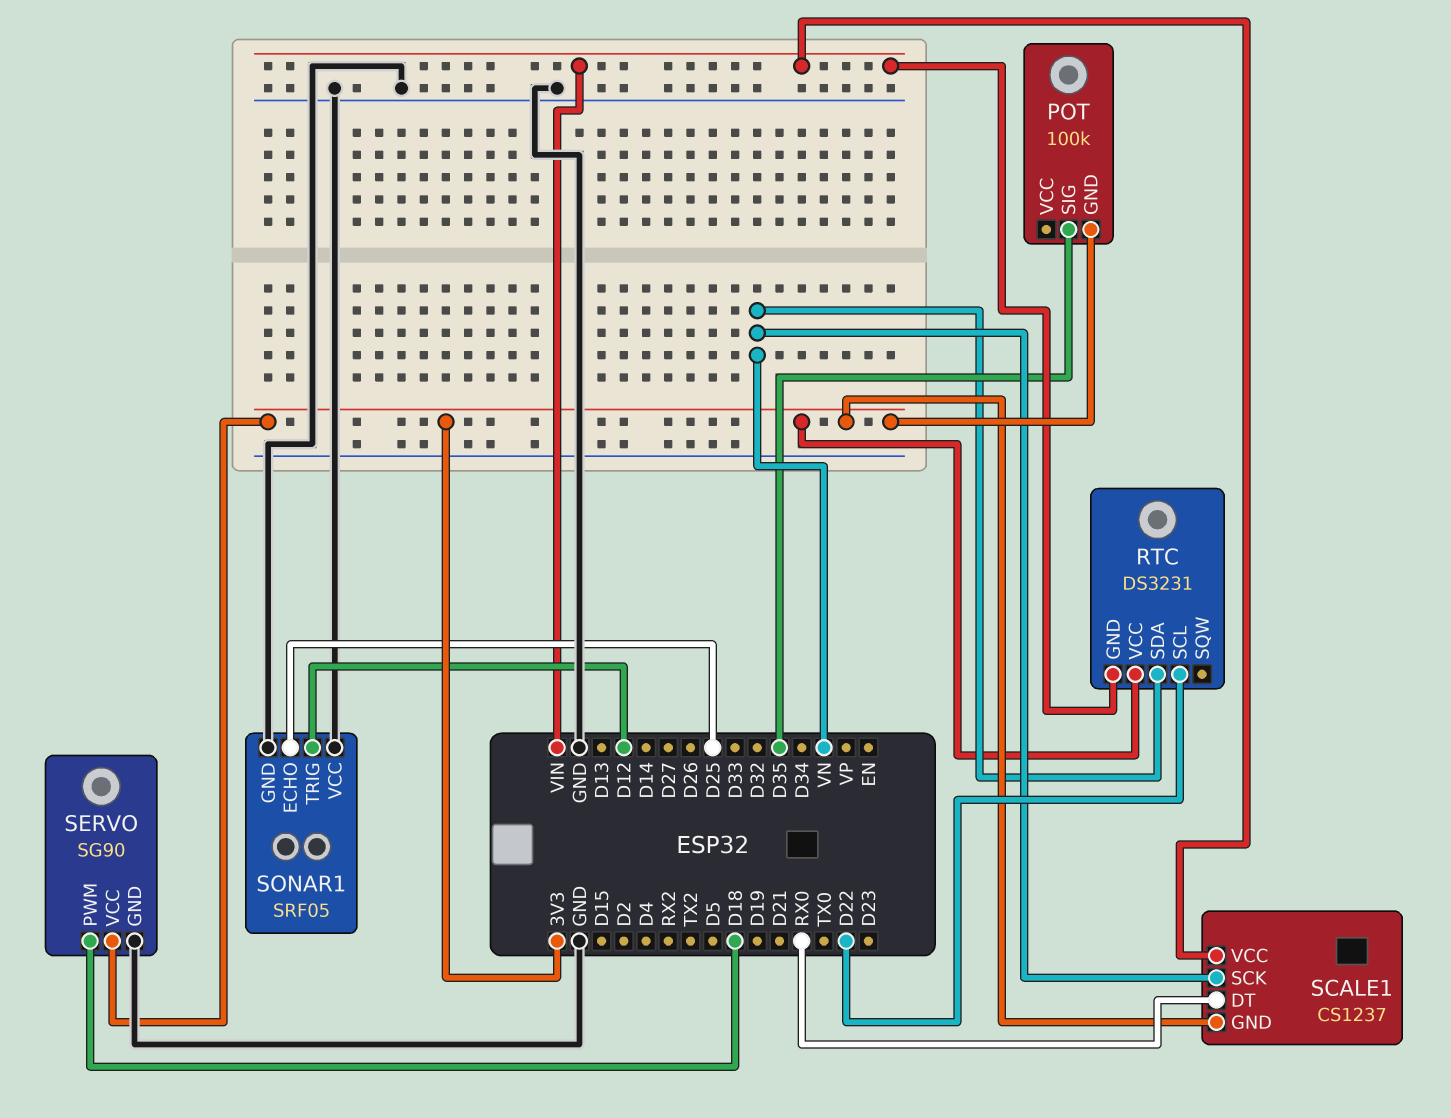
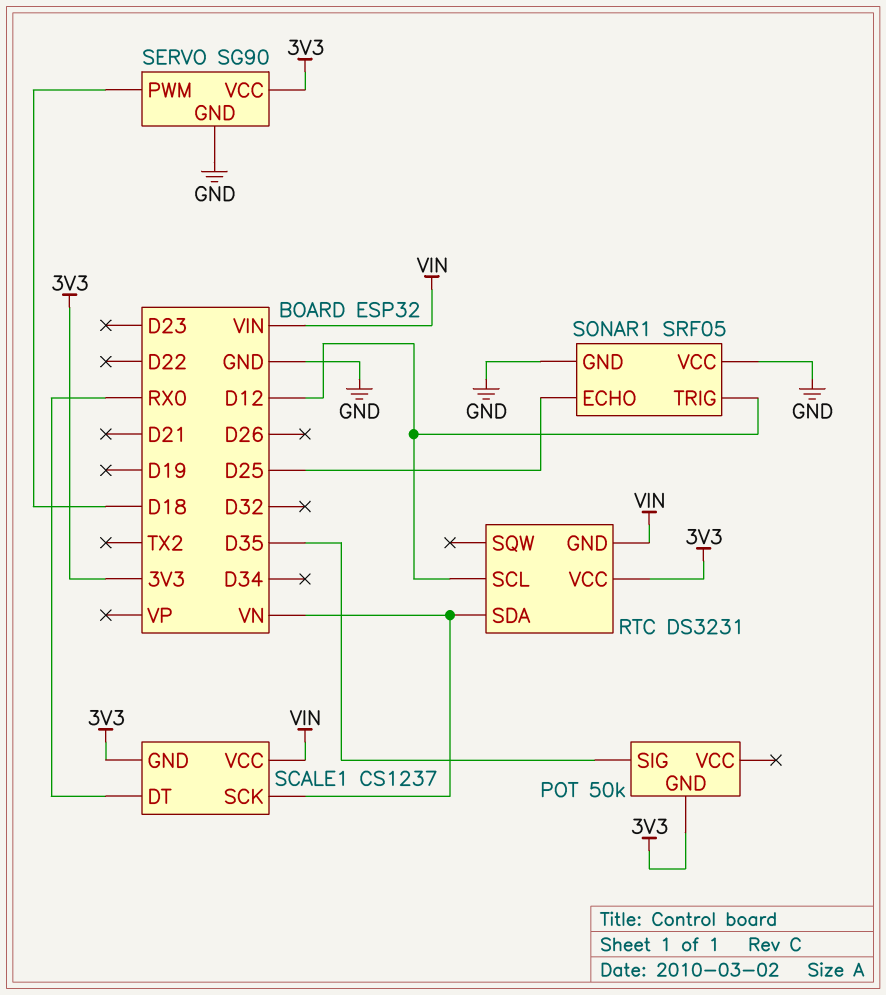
POT: 100k -> 50k
RTC pin SCL: D22 -> D12

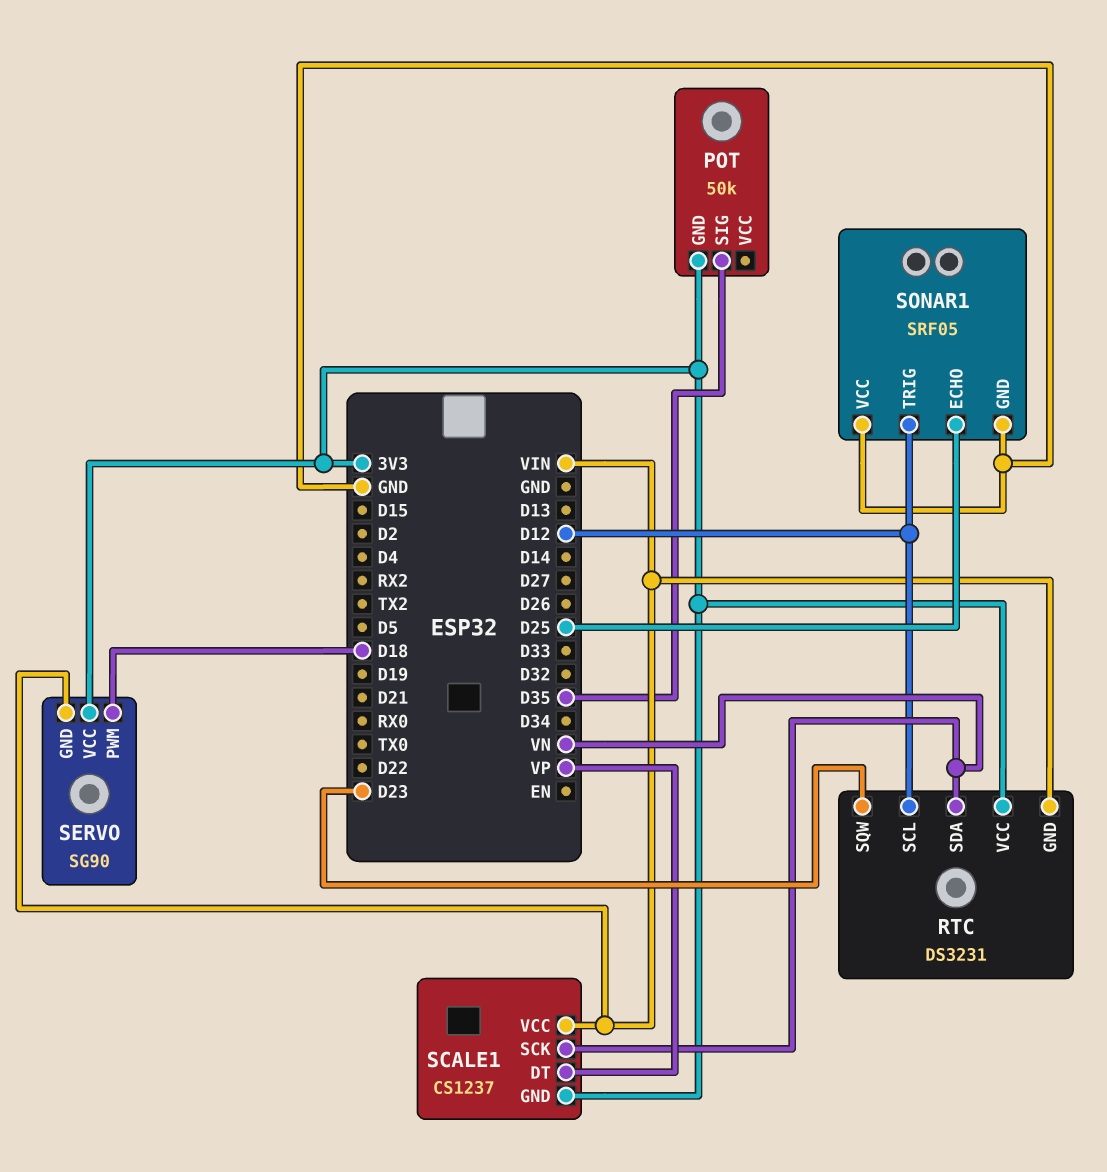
RTC pin SQW: none -> D23
SCALE1 pin DT: RX0 -> VP
SERVO pin GND: GND -> VIN

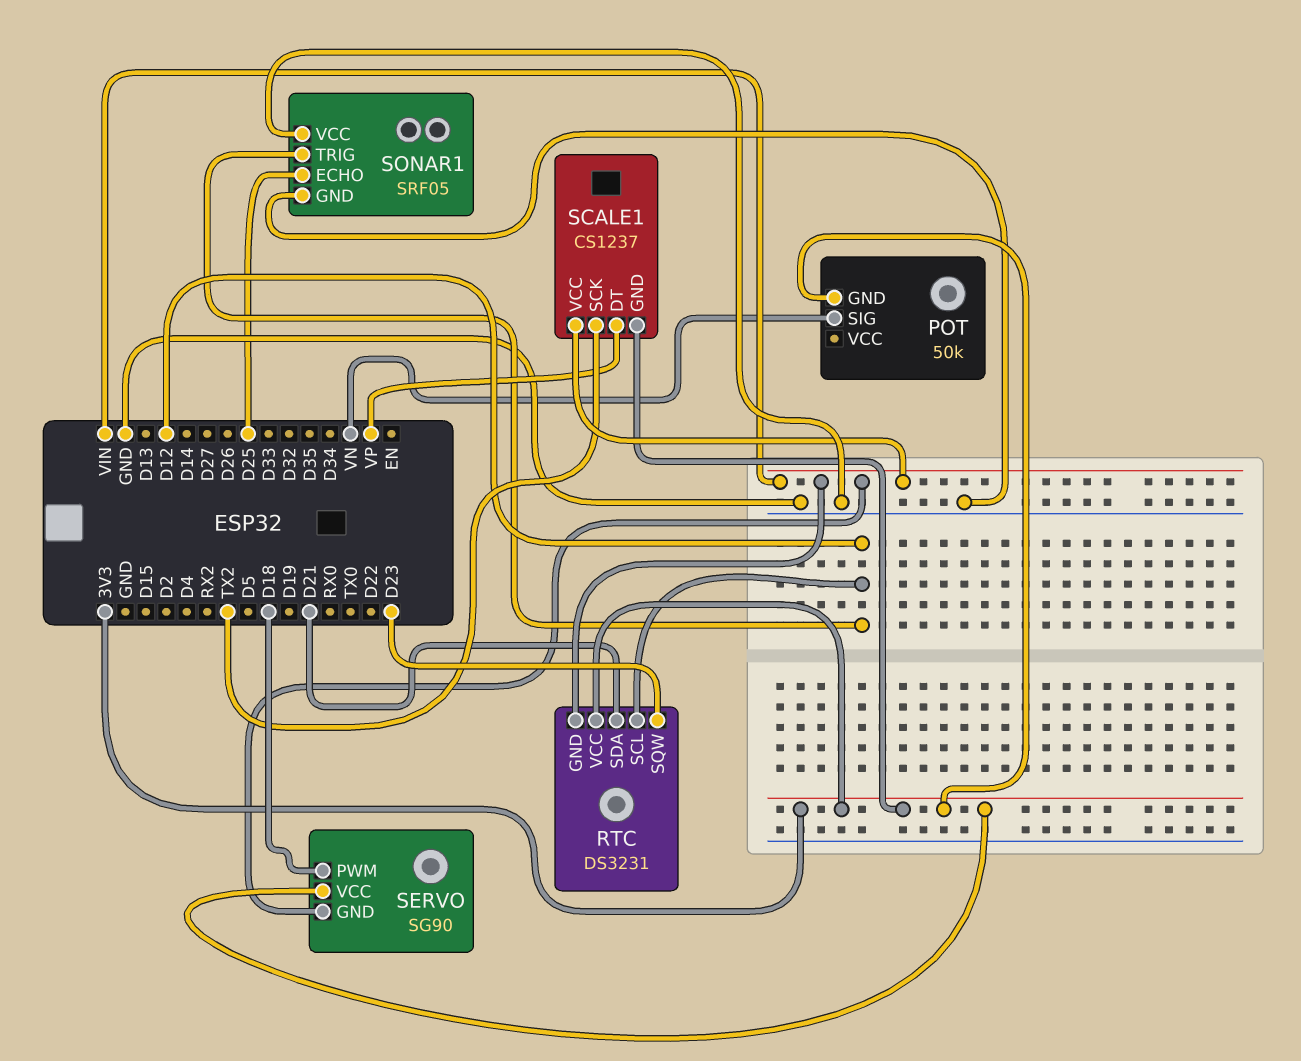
POT pin SIG: D35 -> VN
RTC pin SDA: VN -> D21
SCALE1 pin SCK: VN -> TX2

